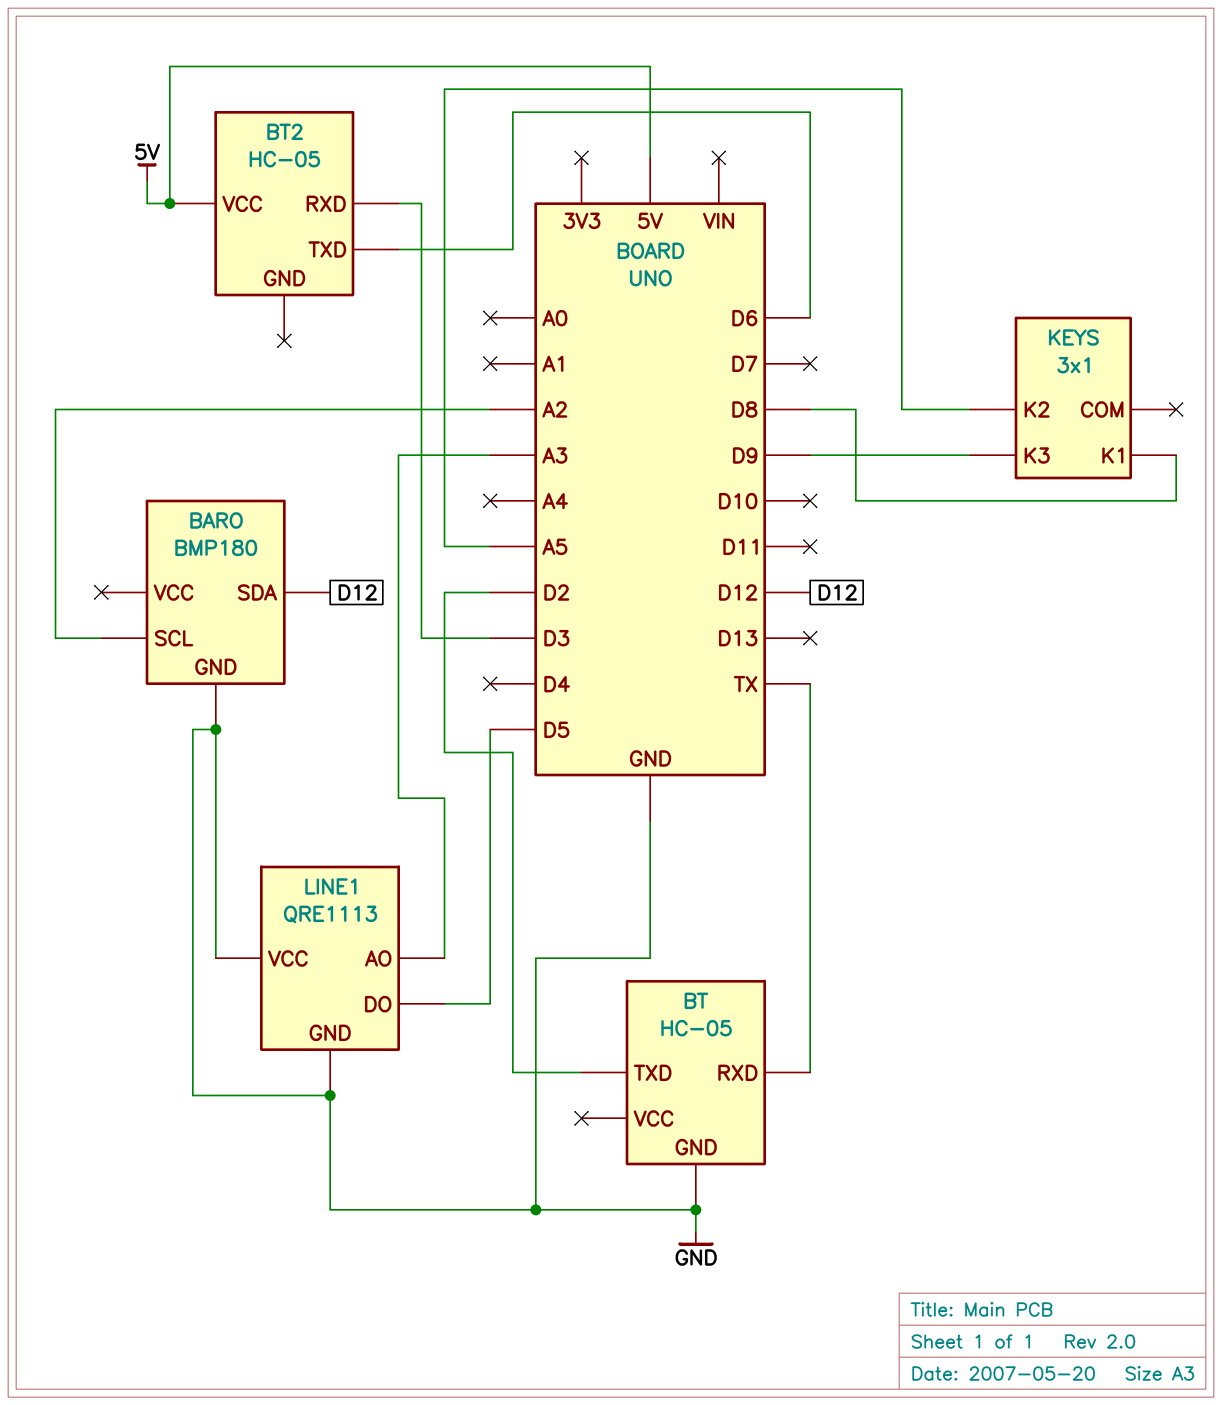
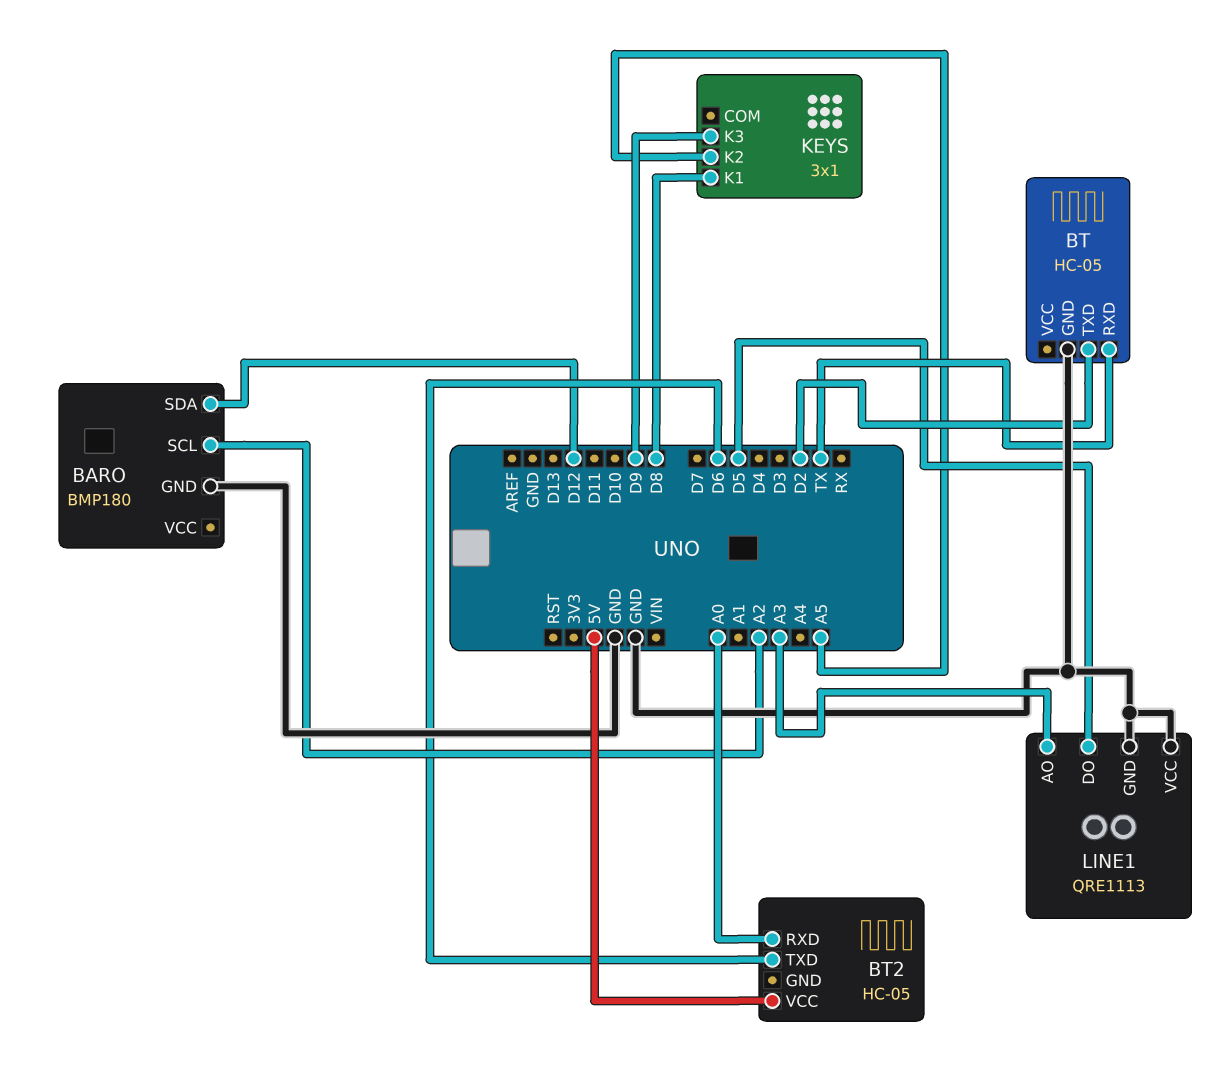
BT2 pin RXD: D3 -> A0

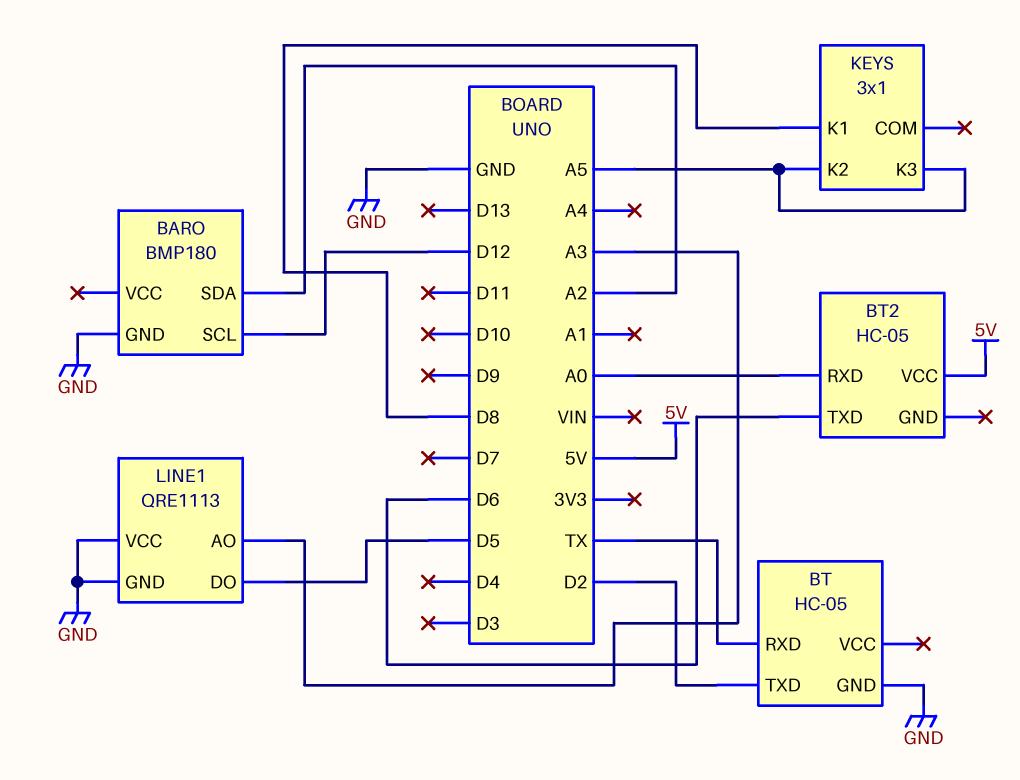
BARO pin SCL: A2 -> D12
BARO pin SDA: D12 -> A2
KEYS pin K3: D9 -> A5

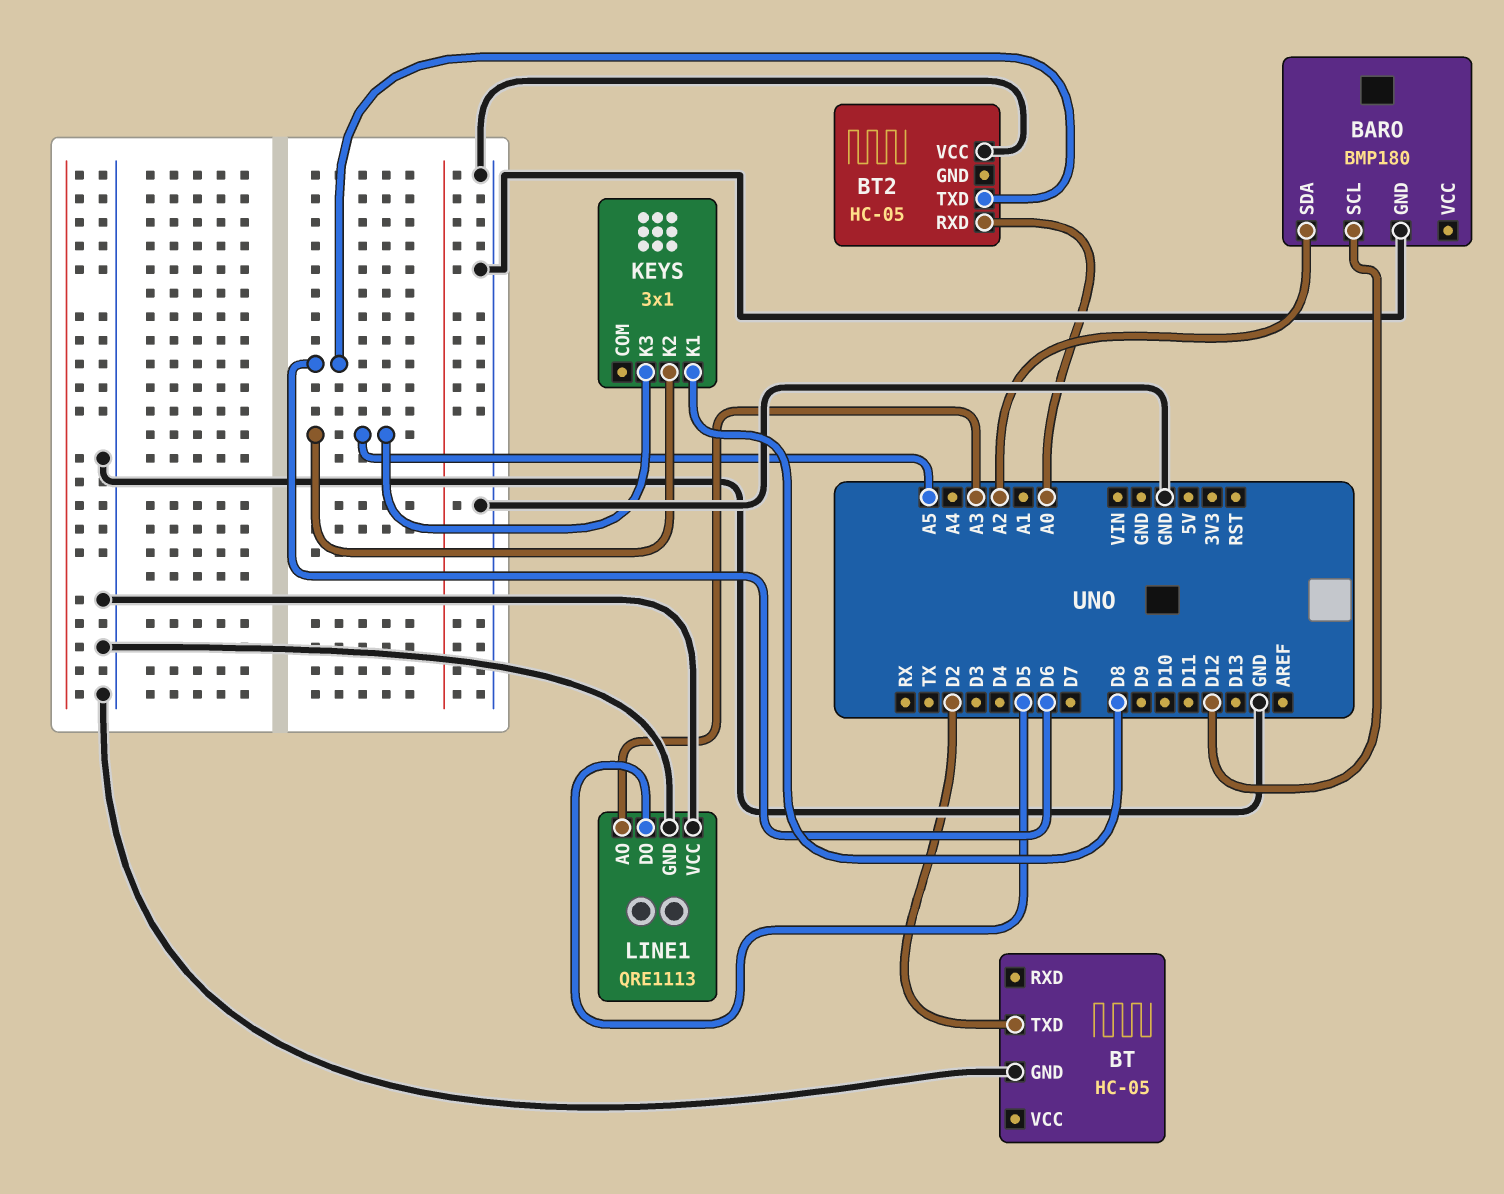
BT pin RXD: TX -> none
BT2 pin VCC: 5V -> GND

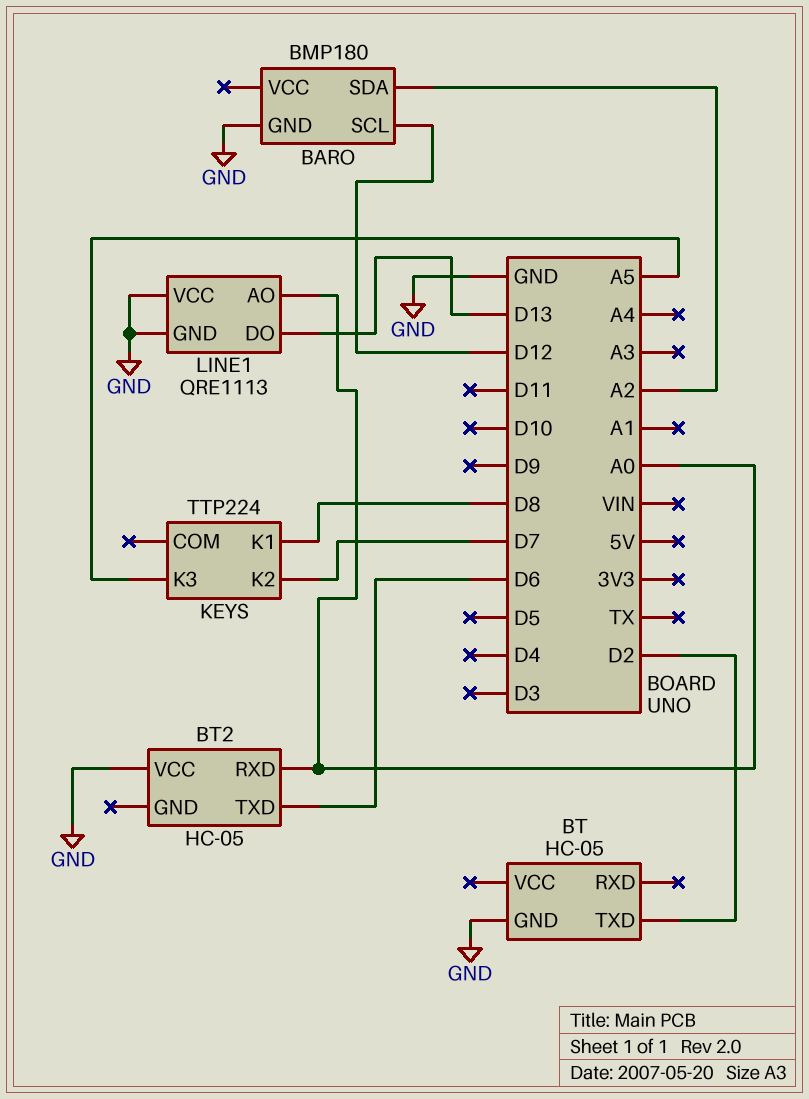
KEYS: 3x1 -> TTP224
KEYS pin K2: A5 -> D7
LINE1 pin AO: A3 -> A0
LINE1 pin DO: D5 -> D13

